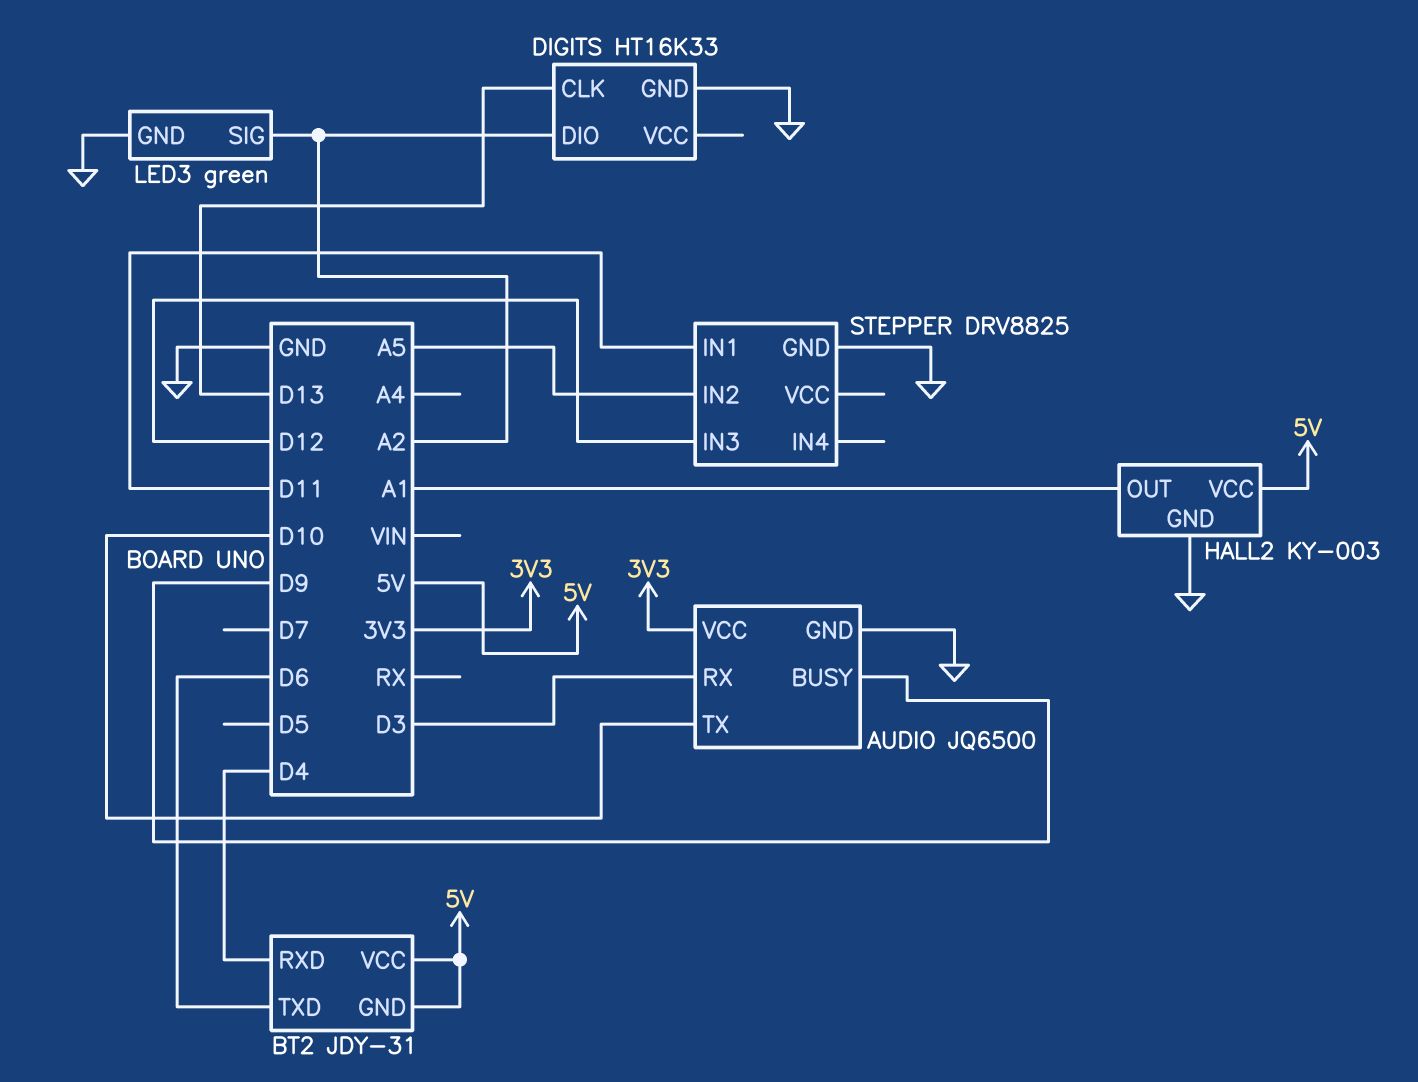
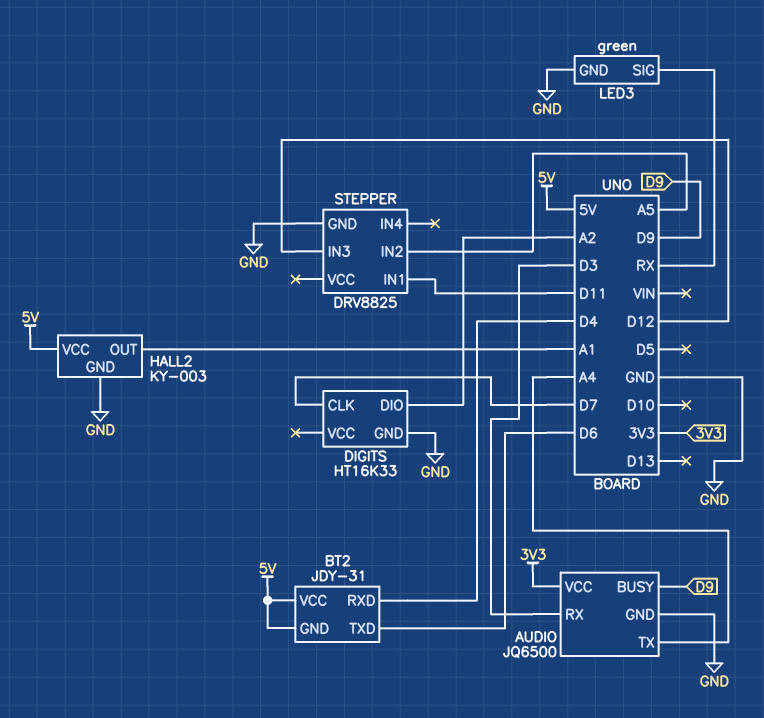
AUDIO pin TX: D10 -> A4
DIGITS pin CLK: D13 -> D7
LED3 pin SIG: A2 -> RX

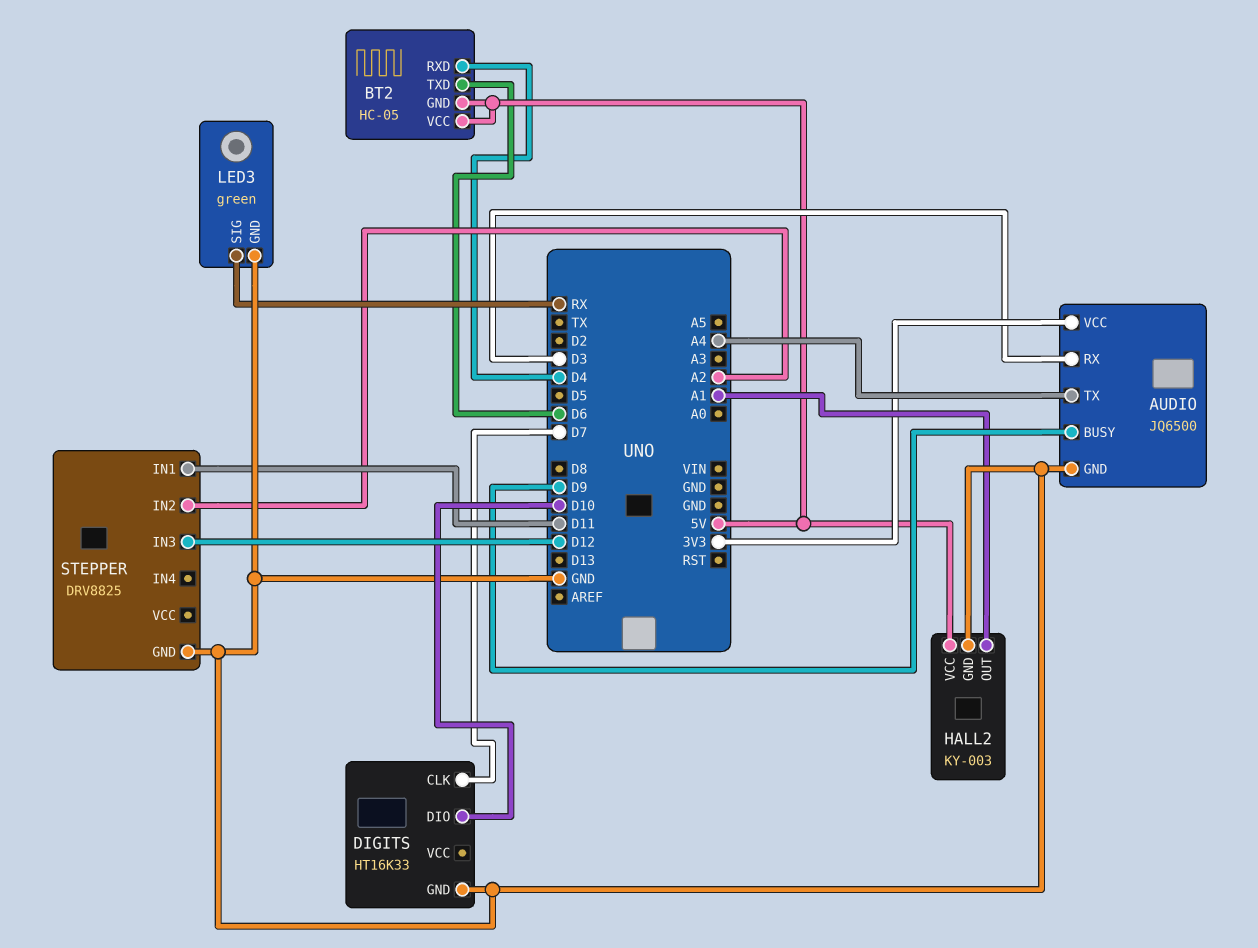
BT2: JDY-31 -> HC-05
DIGITS pin DIO: A2 -> D10
STEPPER pin IN2: A5 -> A2

